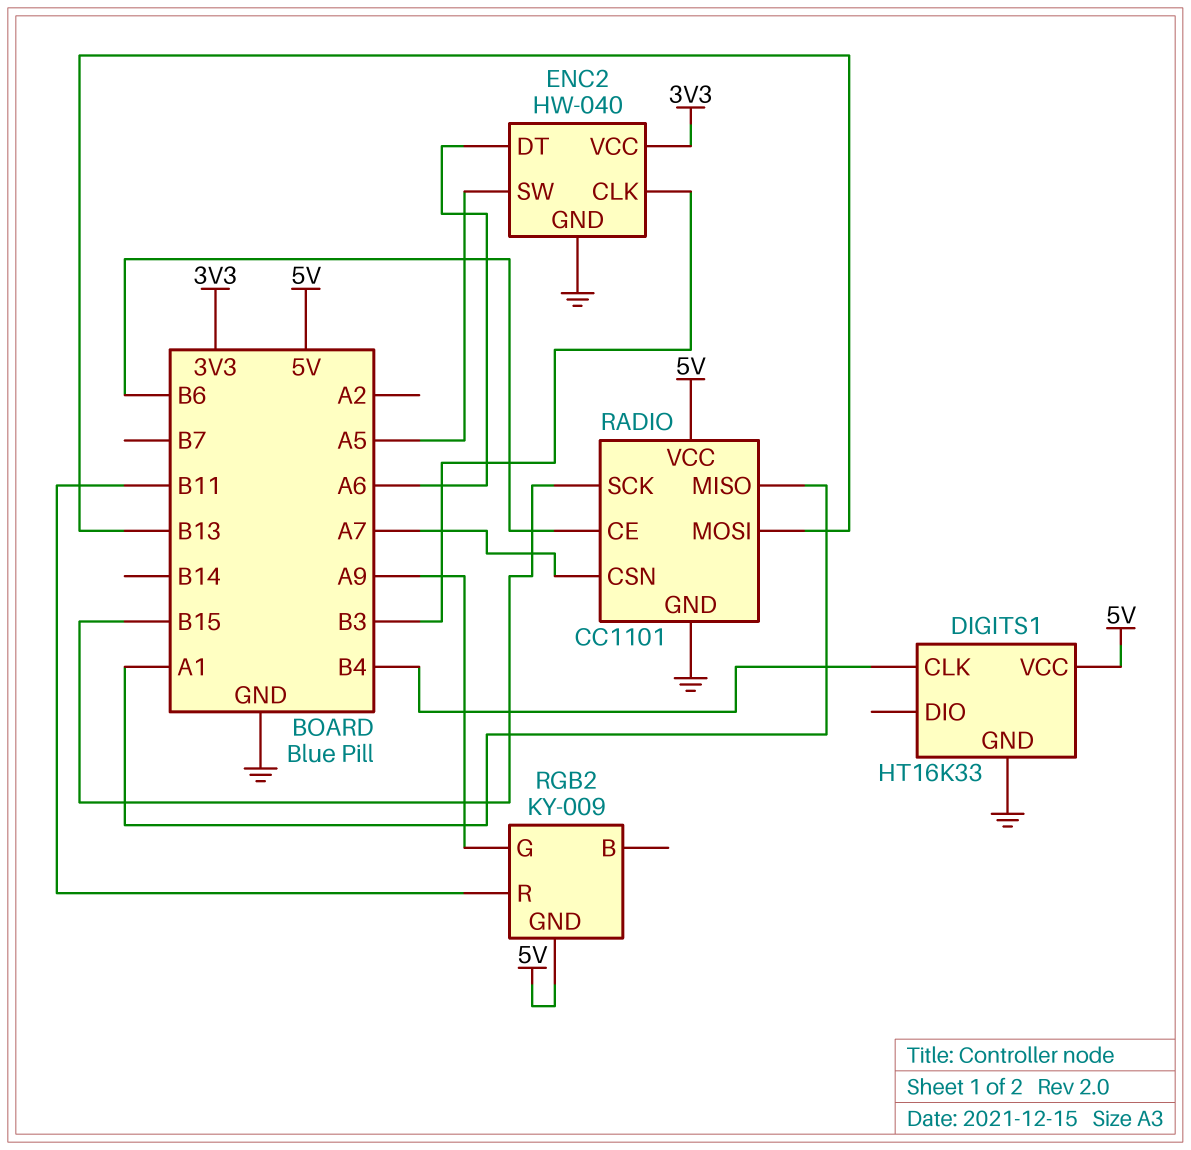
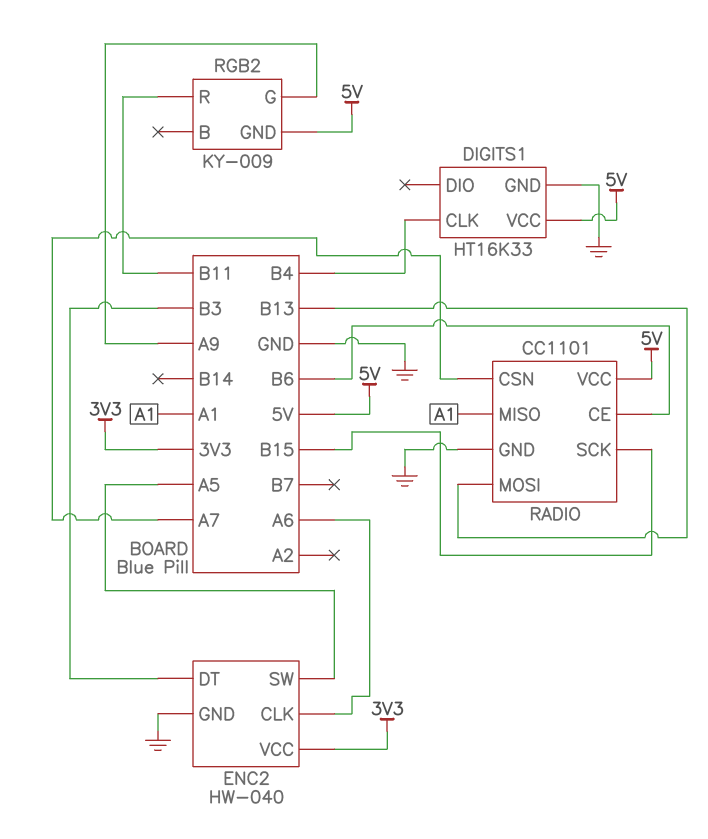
ENC2 pin CLK: B3 -> A6
ENC2 pin DT: A6 -> B3

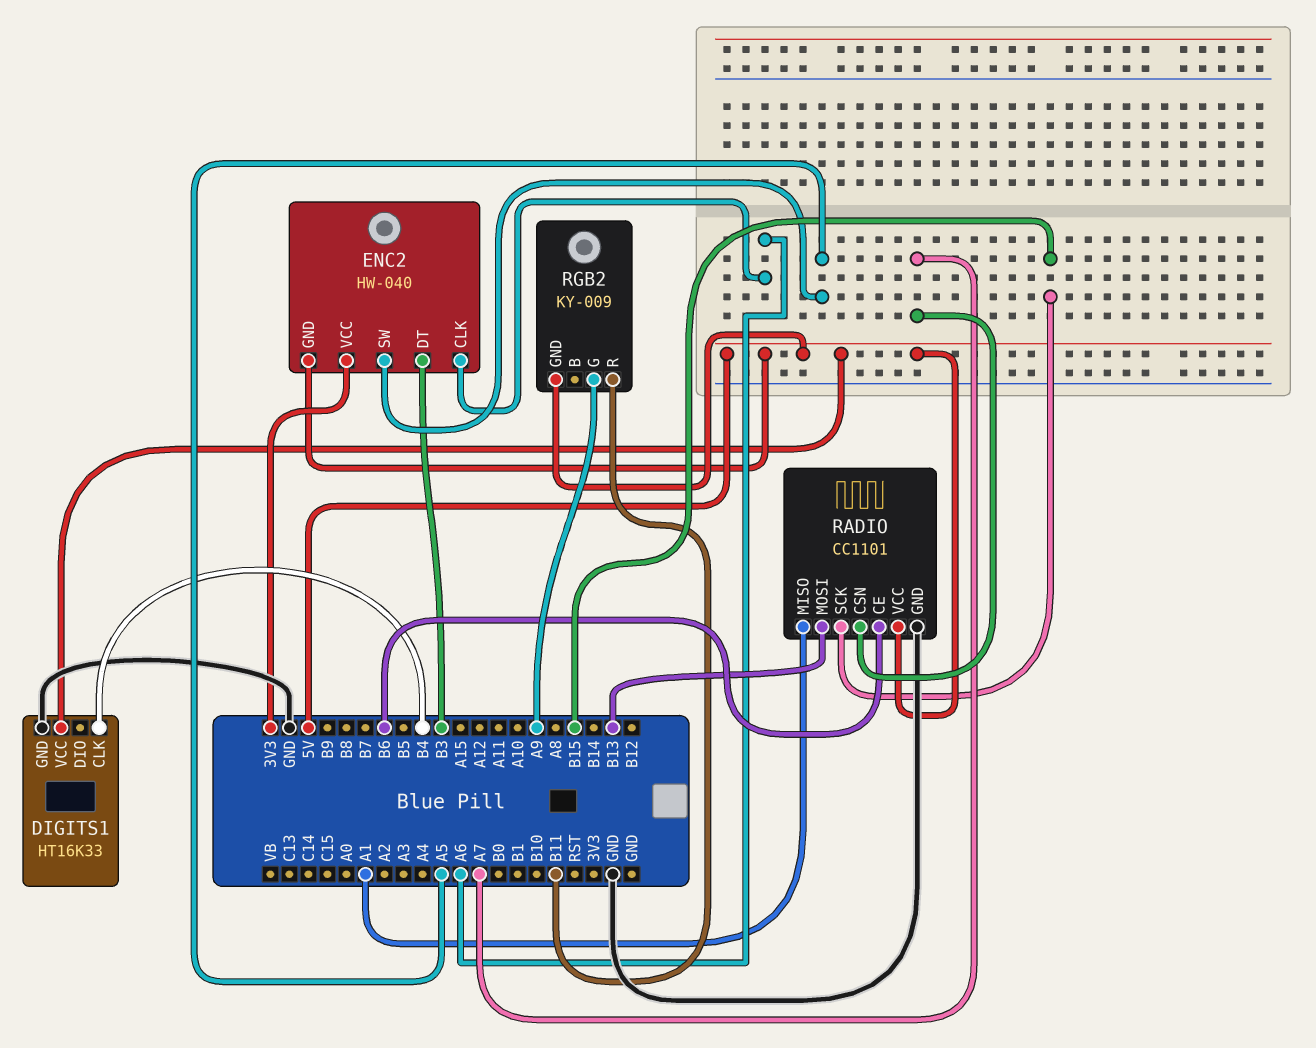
ENC2 pin GND: GND -> 5V

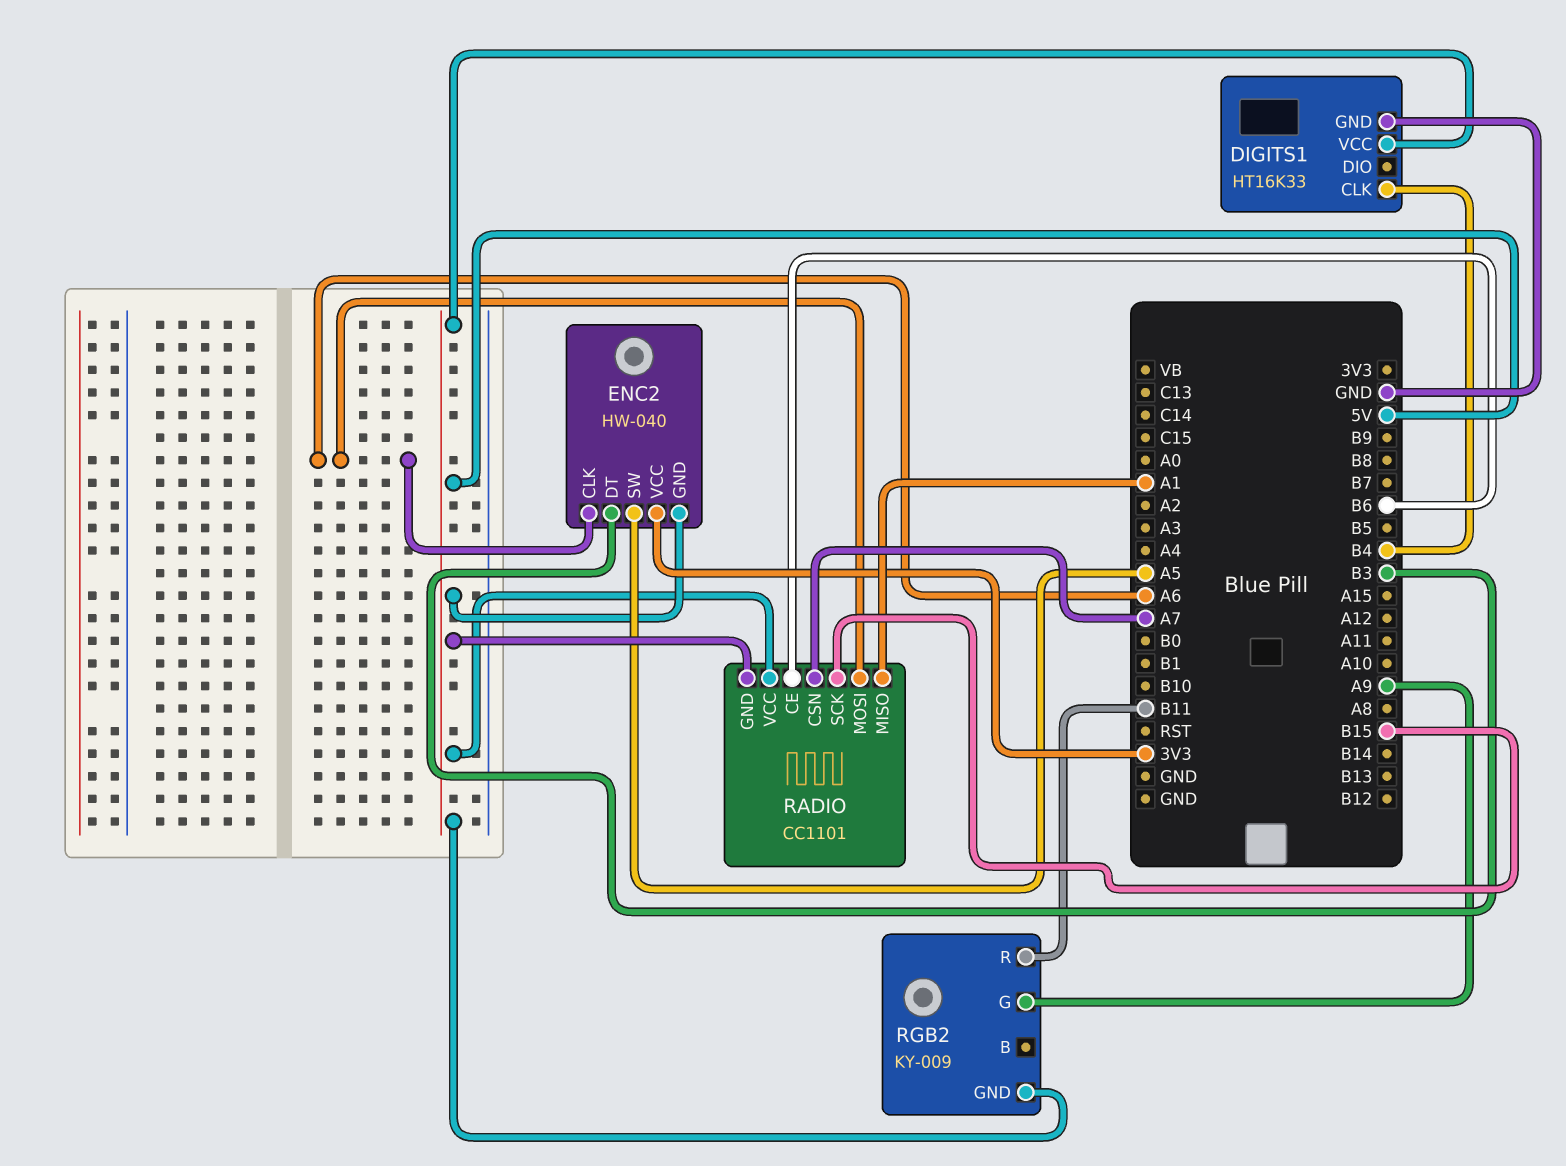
RADIO pin GND: GND -> 5V
RADIO pin MOSI: B13 -> A6

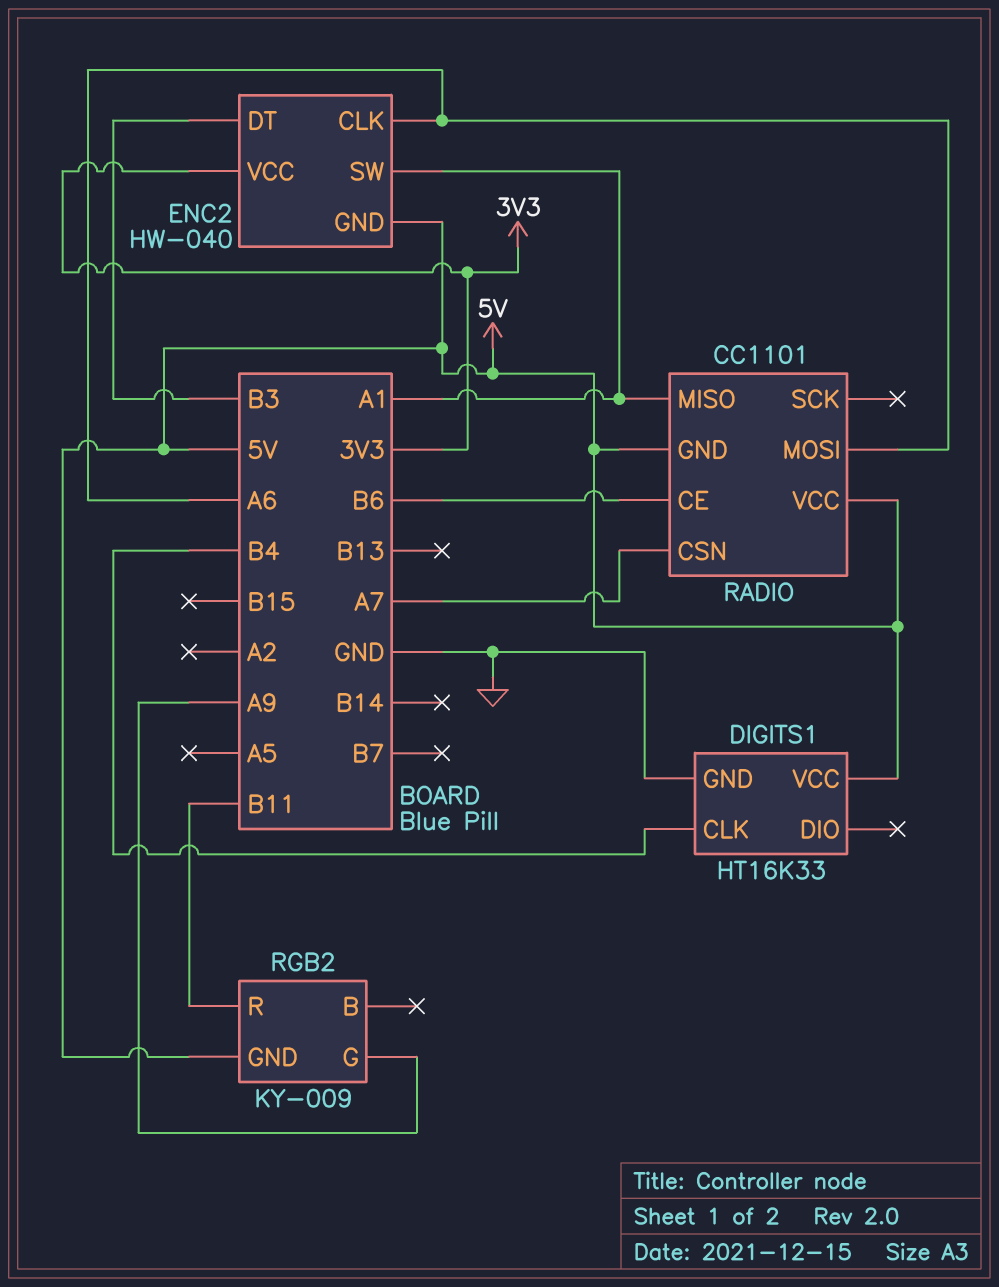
ENC2 pin SW: A5 -> A1
RADIO pin SCK: B15 -> none

